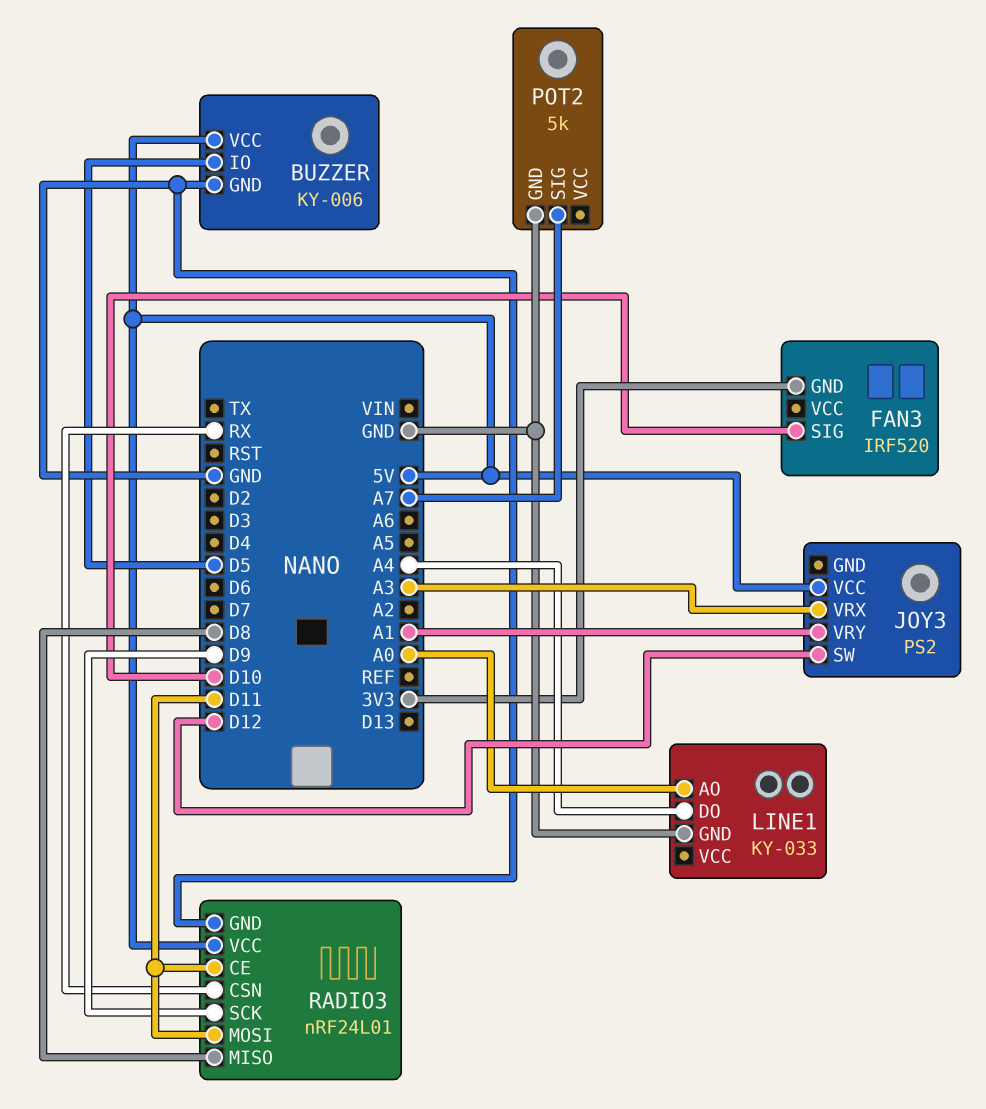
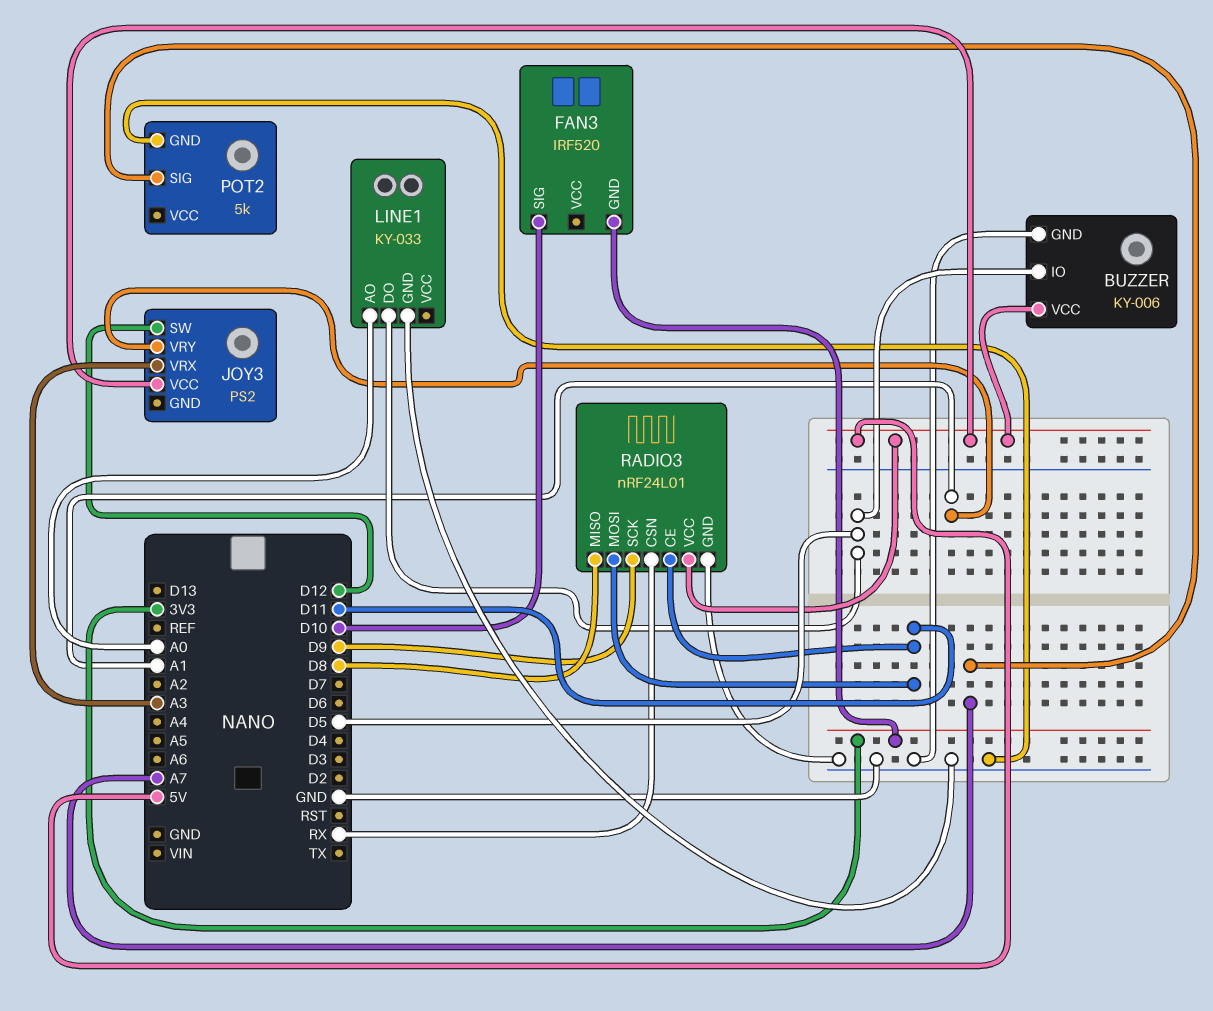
LINE1 pin DO: A4 -> D5

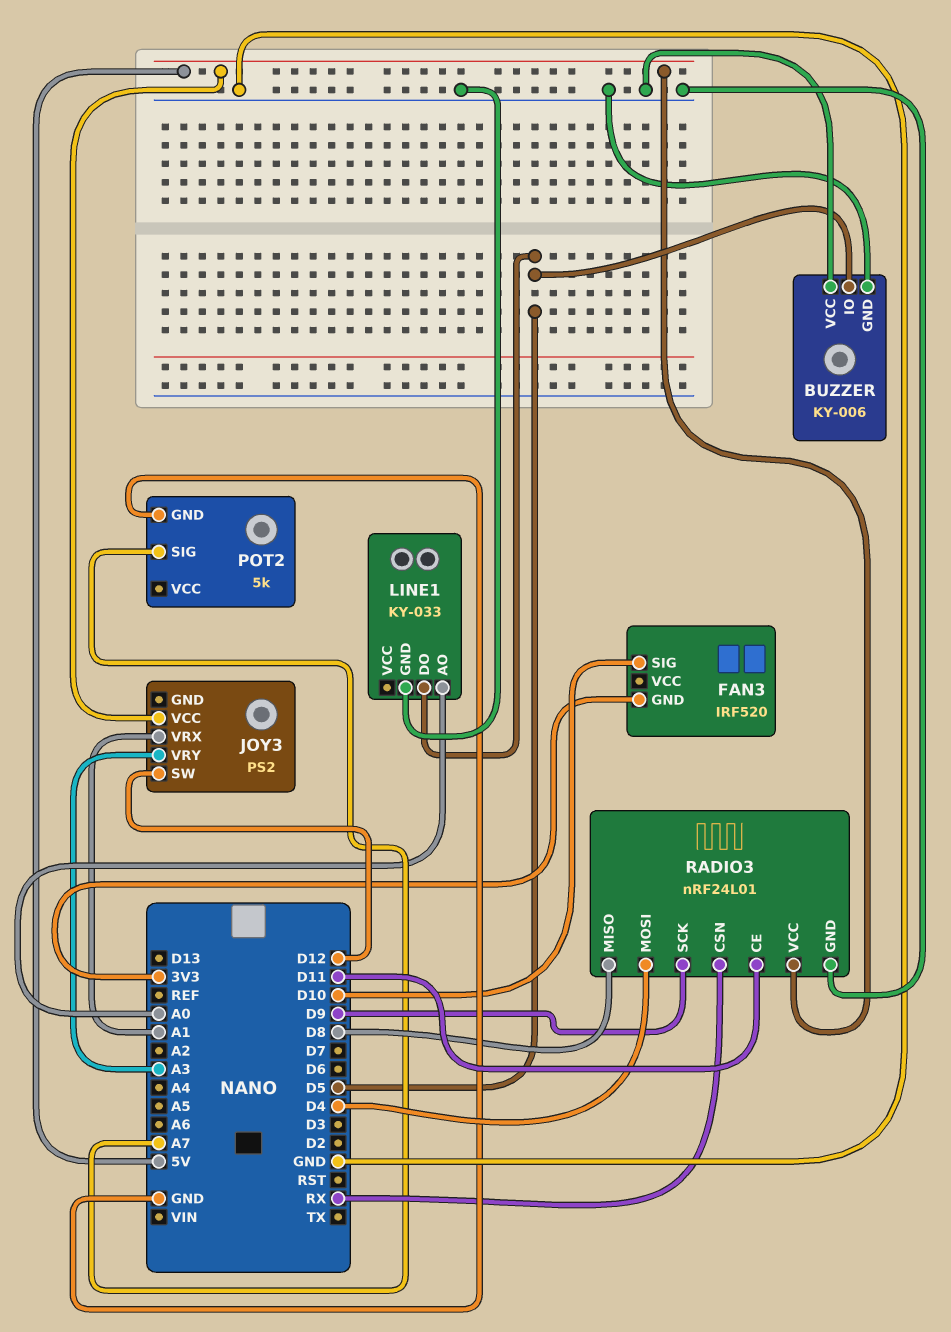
BUZZER pin VCC: 5V -> GND
JOY3 pin VRX: A3 -> A1
JOY3 pin VRY: A1 -> A3
RADIO3 pin MOSI: D11 -> D4

